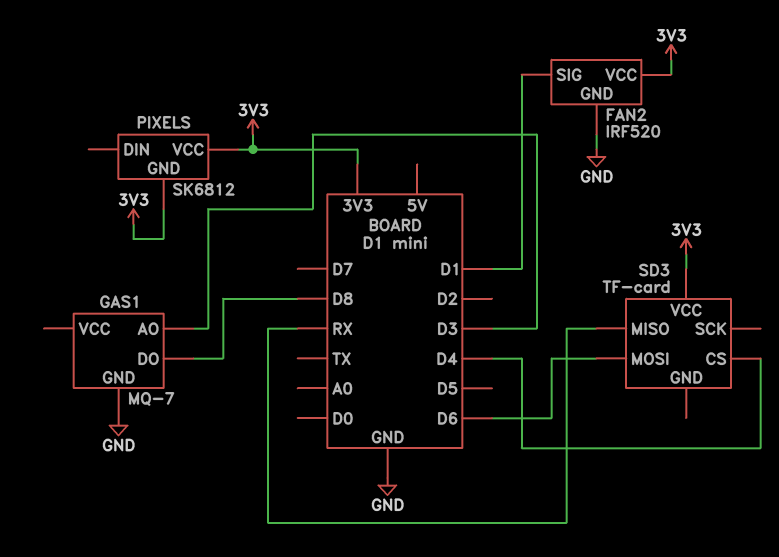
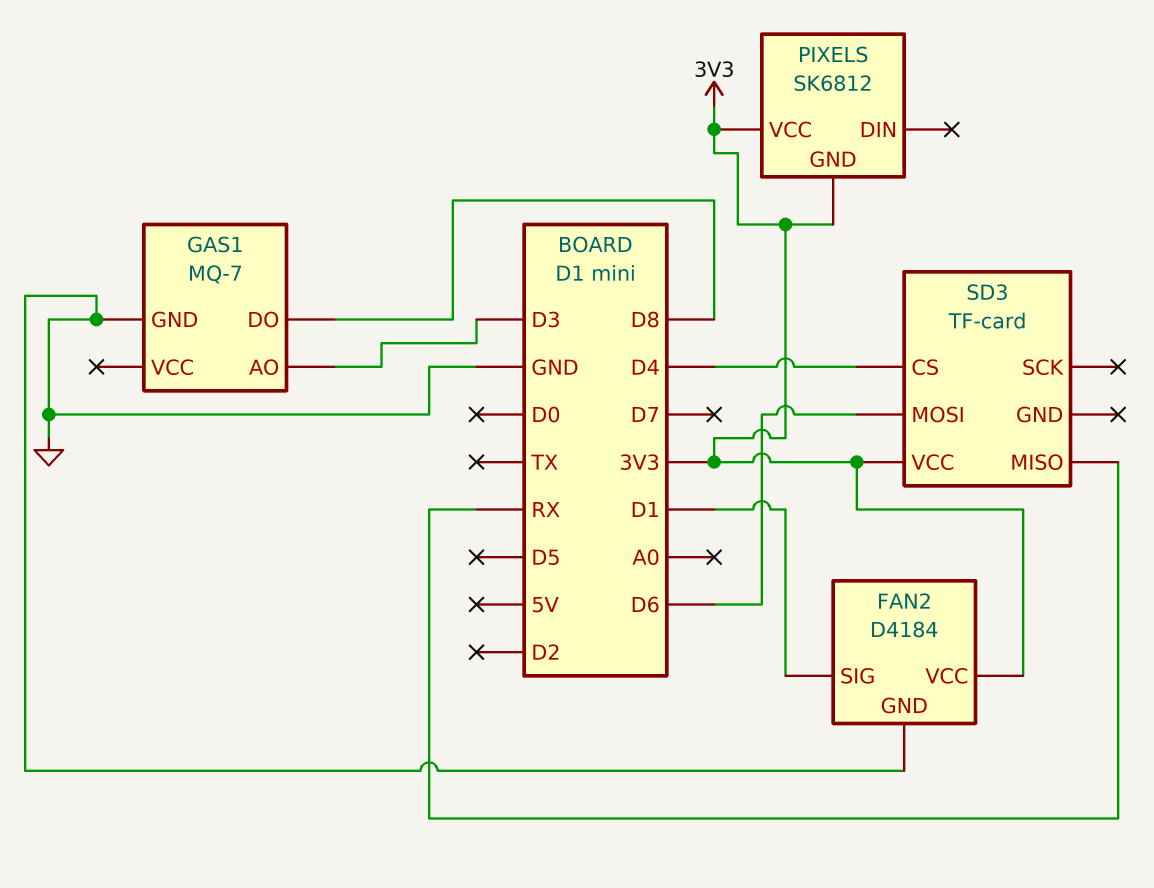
FAN2: IRF520 -> D4184

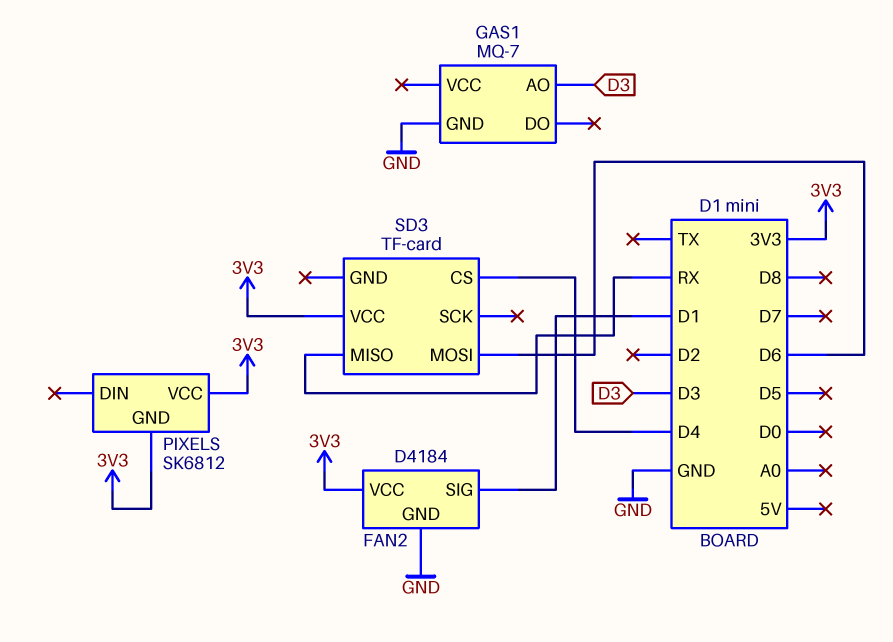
GAS1 pin DO: D8 -> none

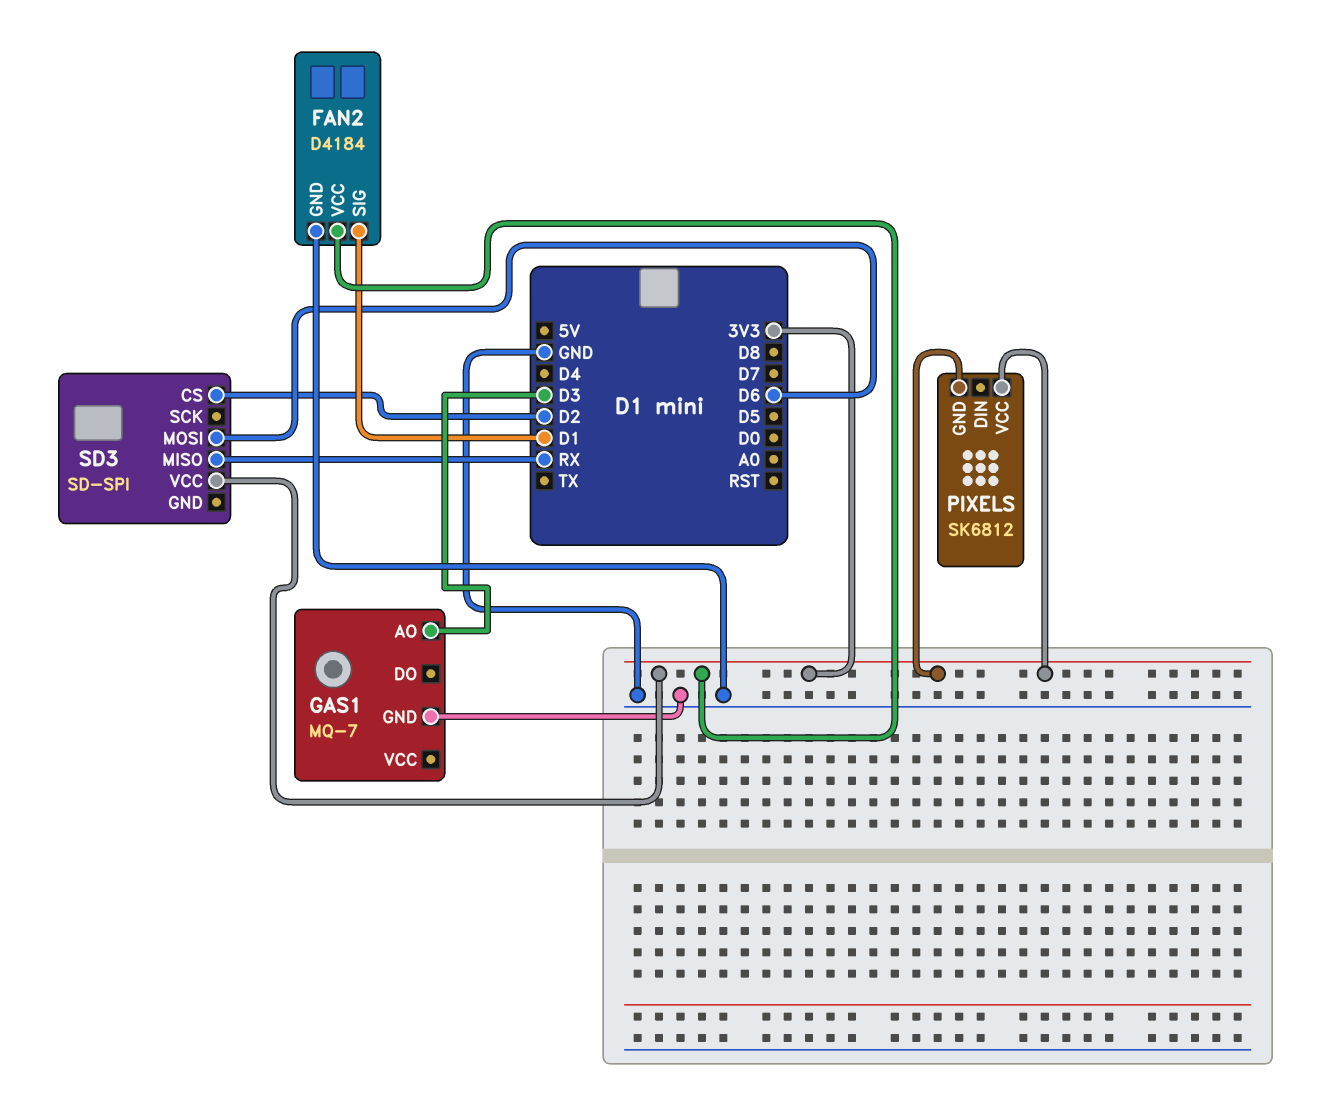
SD3: TF-card -> SD-SPI
SD3 pin CS: D4 -> D2

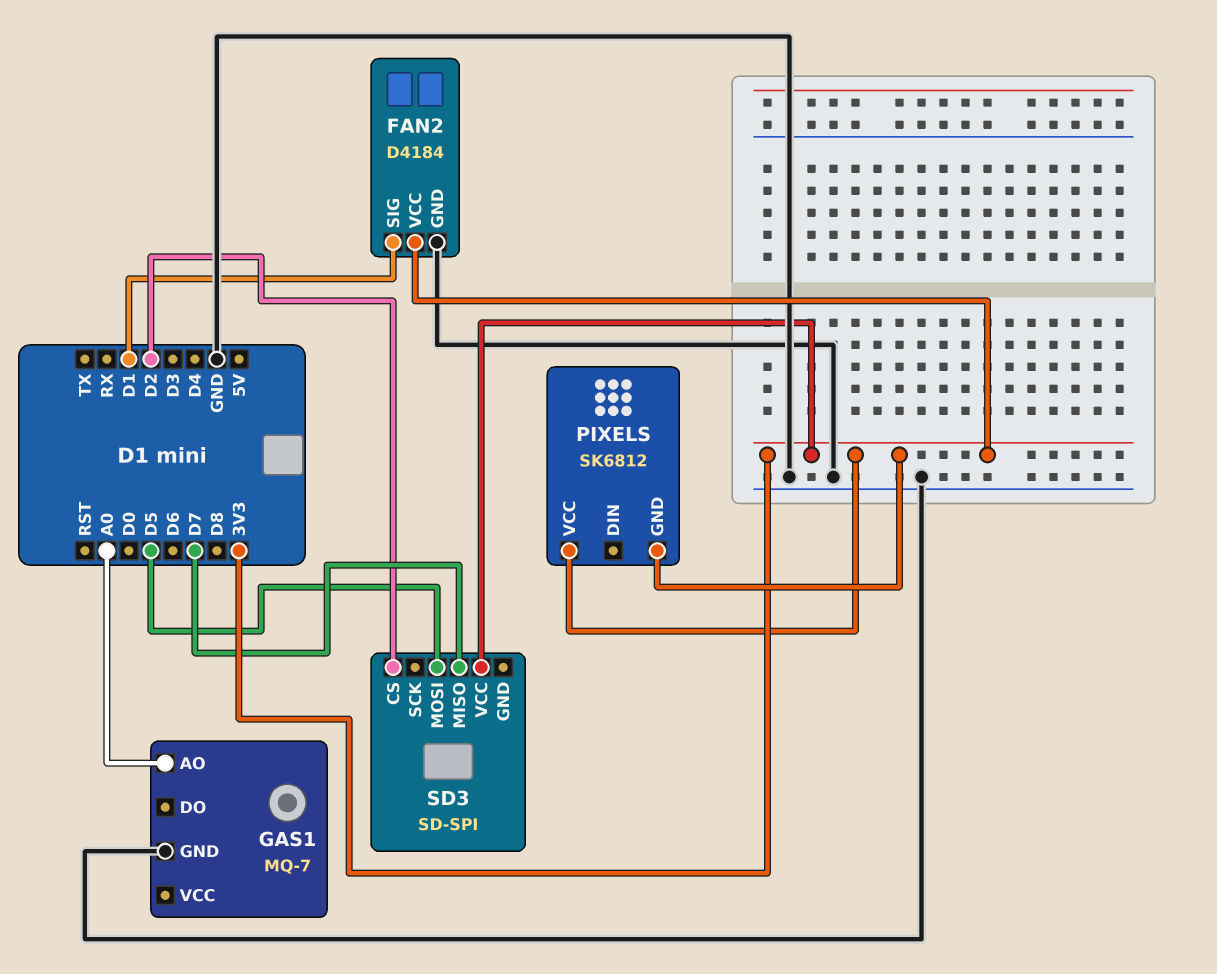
GAS1 pin AO: D3 -> A0
SD3 pin MISO: RX -> D7
SD3 pin MOSI: D6 -> D5

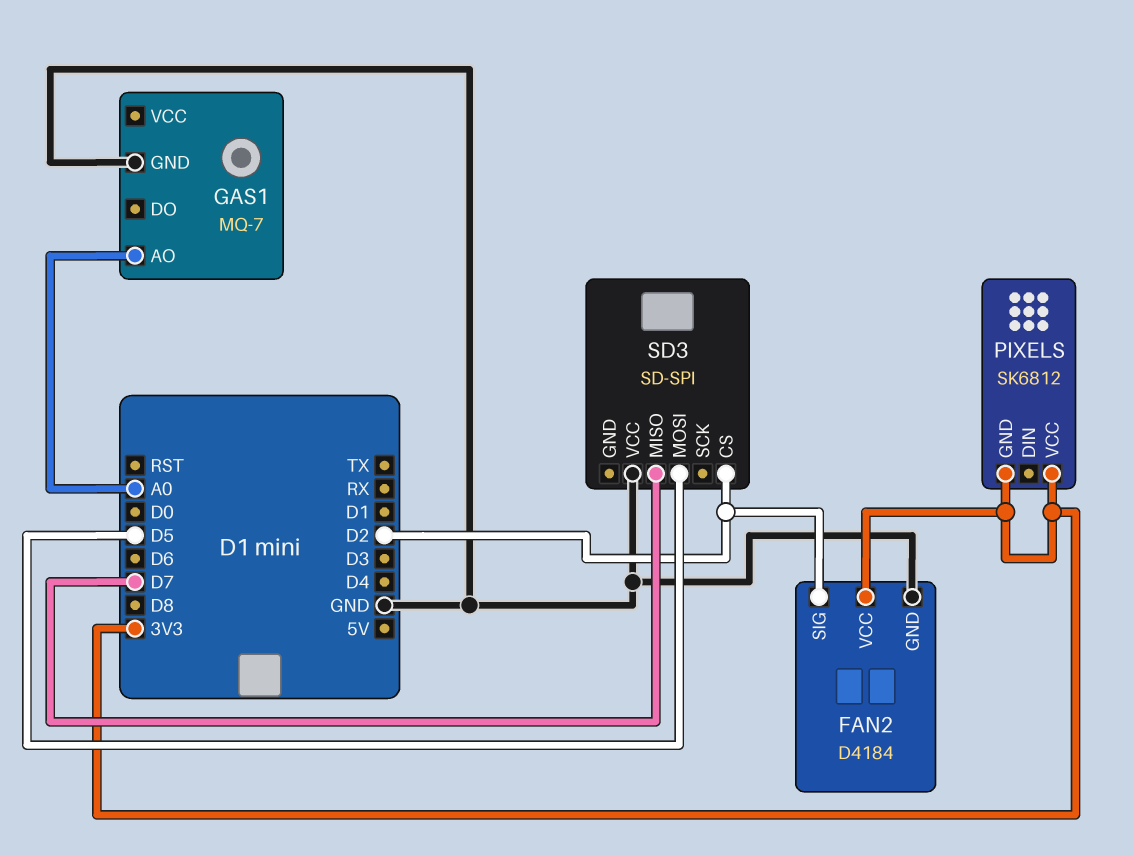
FAN2 pin SIG: D1 -> D2
SD3 pin VCC: 3V3 -> GND

